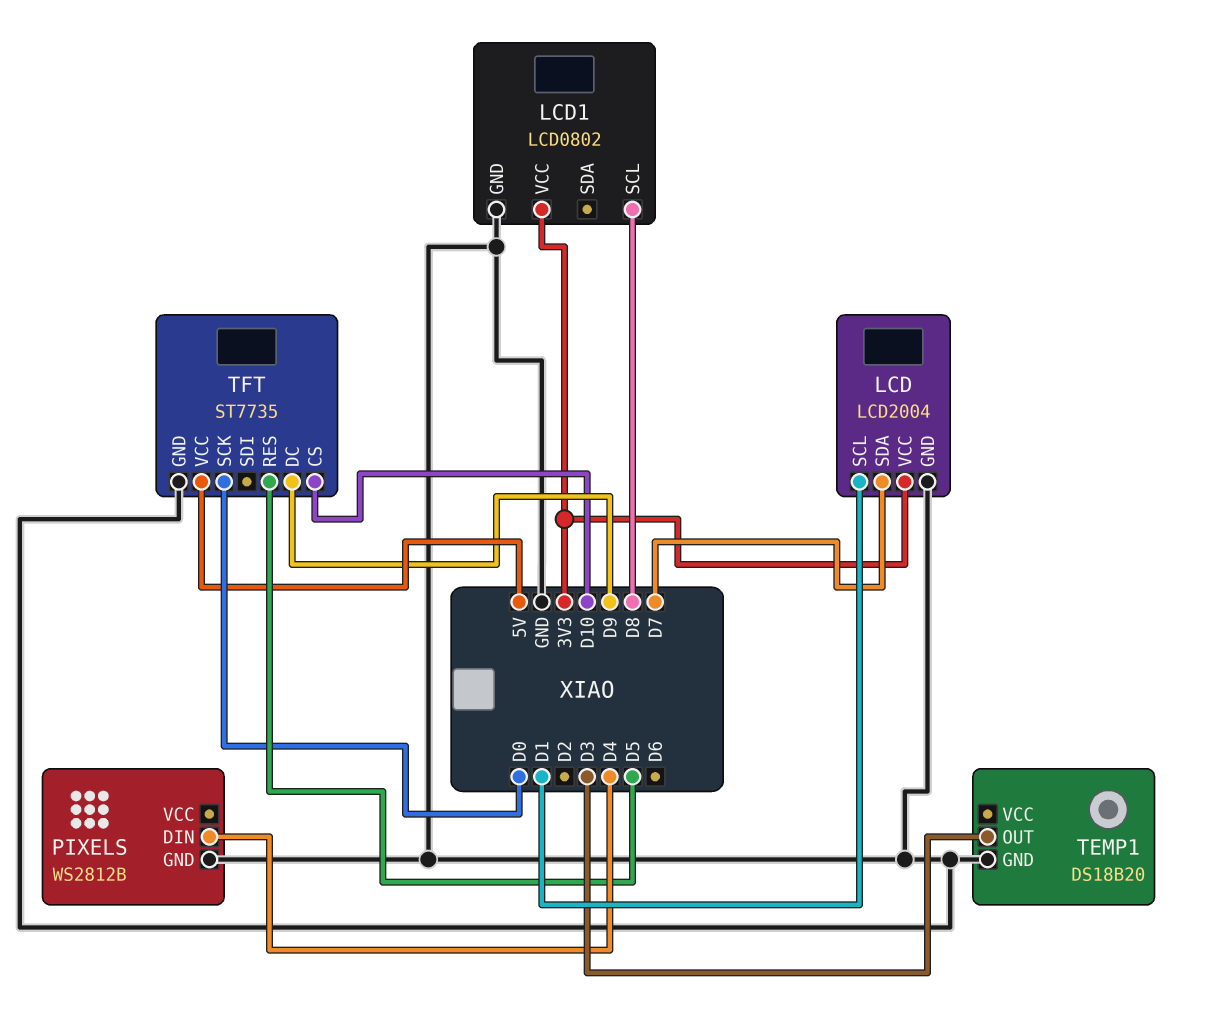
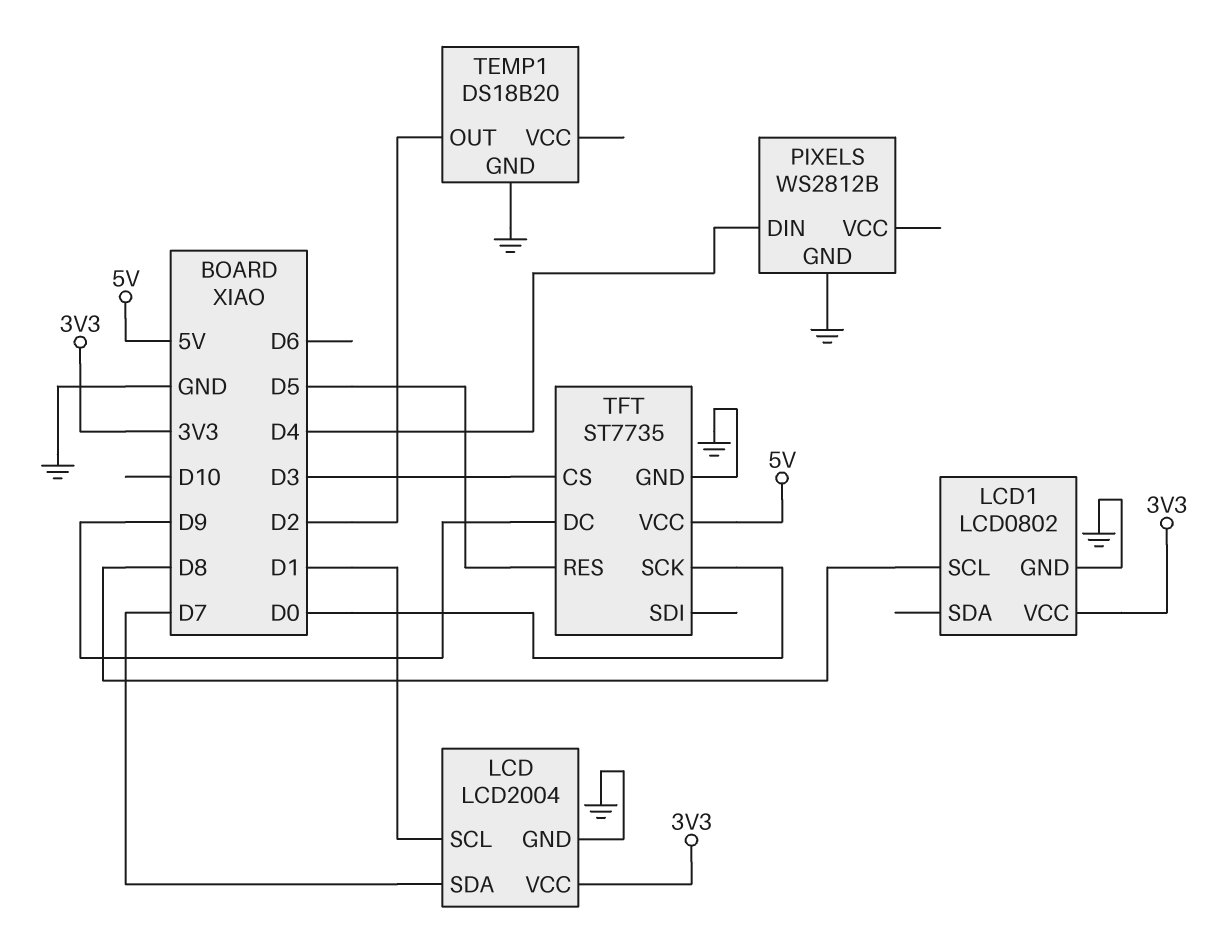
TEMP1 pin OUT: D3 -> D2
TFT pin CS: D10 -> D3

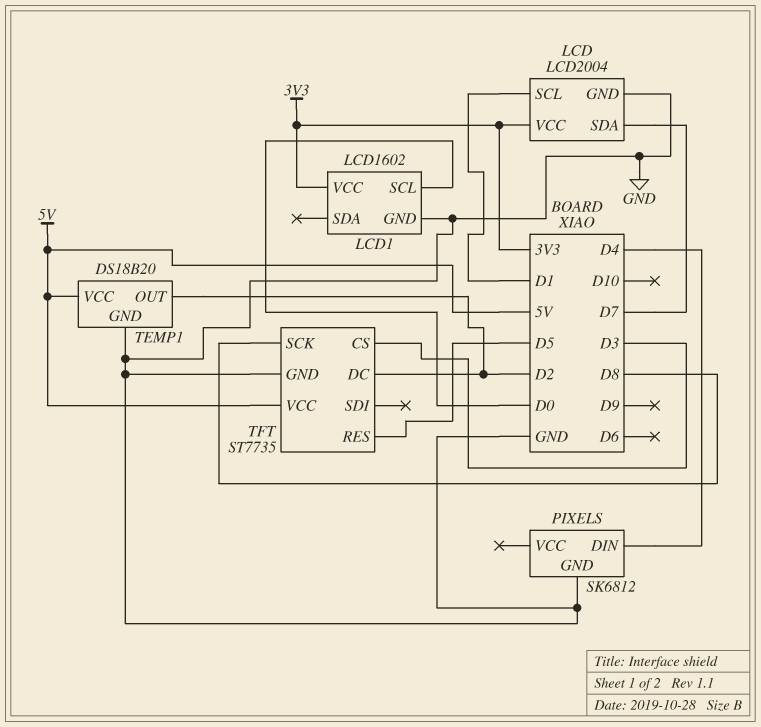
LCD1: LCD0802 -> LCD1602
LCD1 pin SCL: D8 -> D0
PIXELS: WS2812B -> SK6812
TEMP1 pin VCC: none -> 5V
TFT pin DC: D9 -> D2
TFT pin SCK: D0 -> D8

